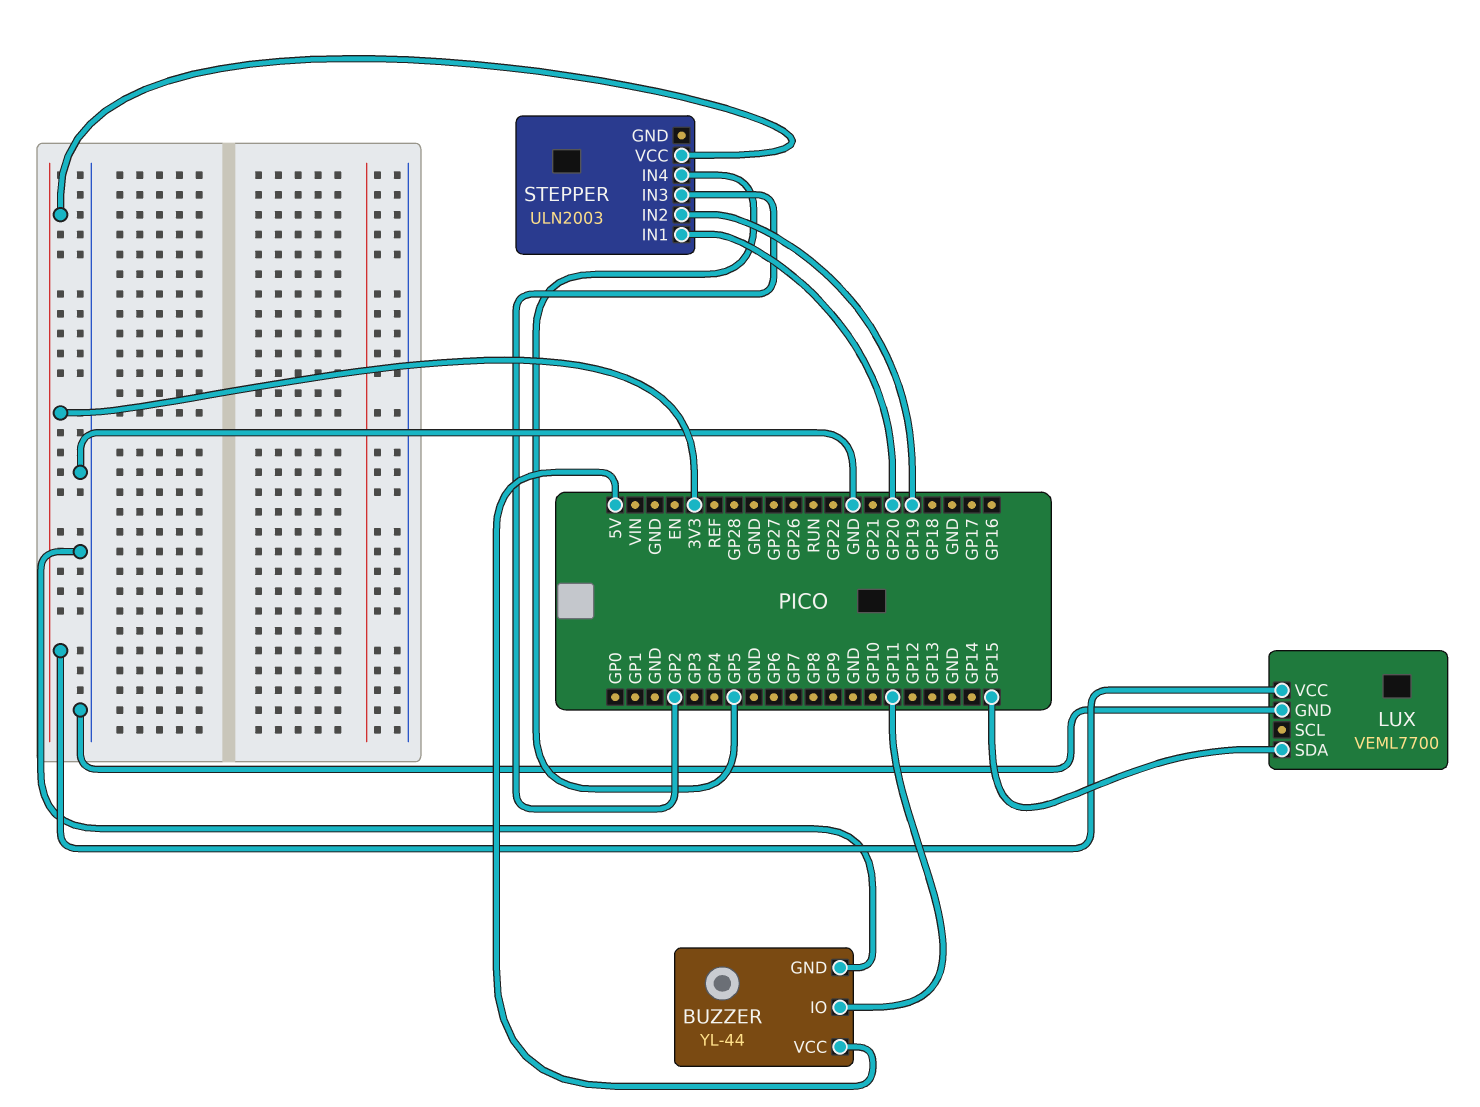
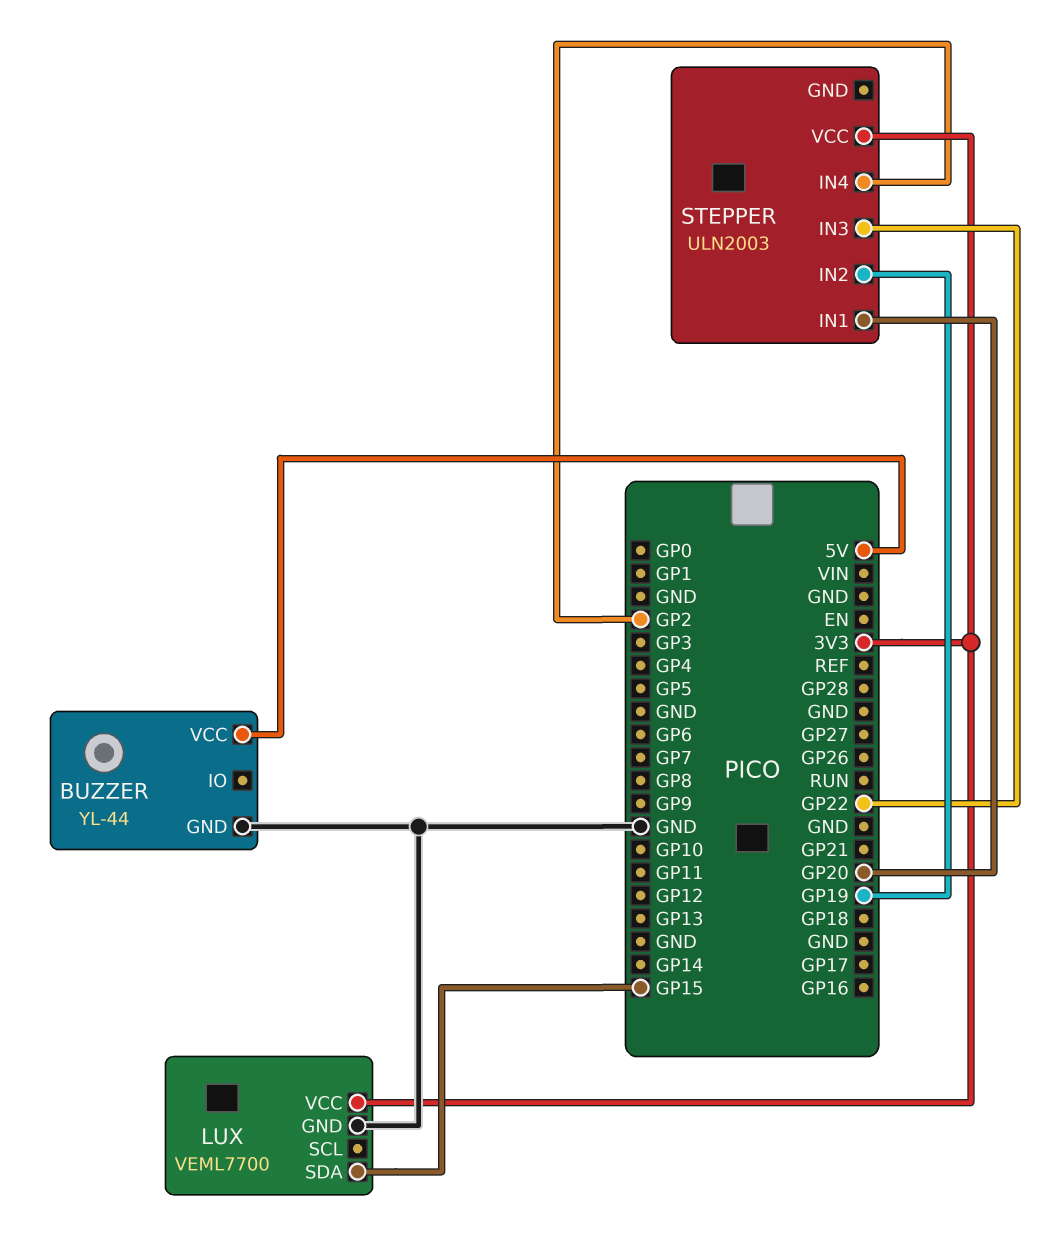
BUZZER pin IO: GP11 -> none
STEPPER pin IN3: GP2 -> GP22
STEPPER pin IN4: GP5 -> GP2

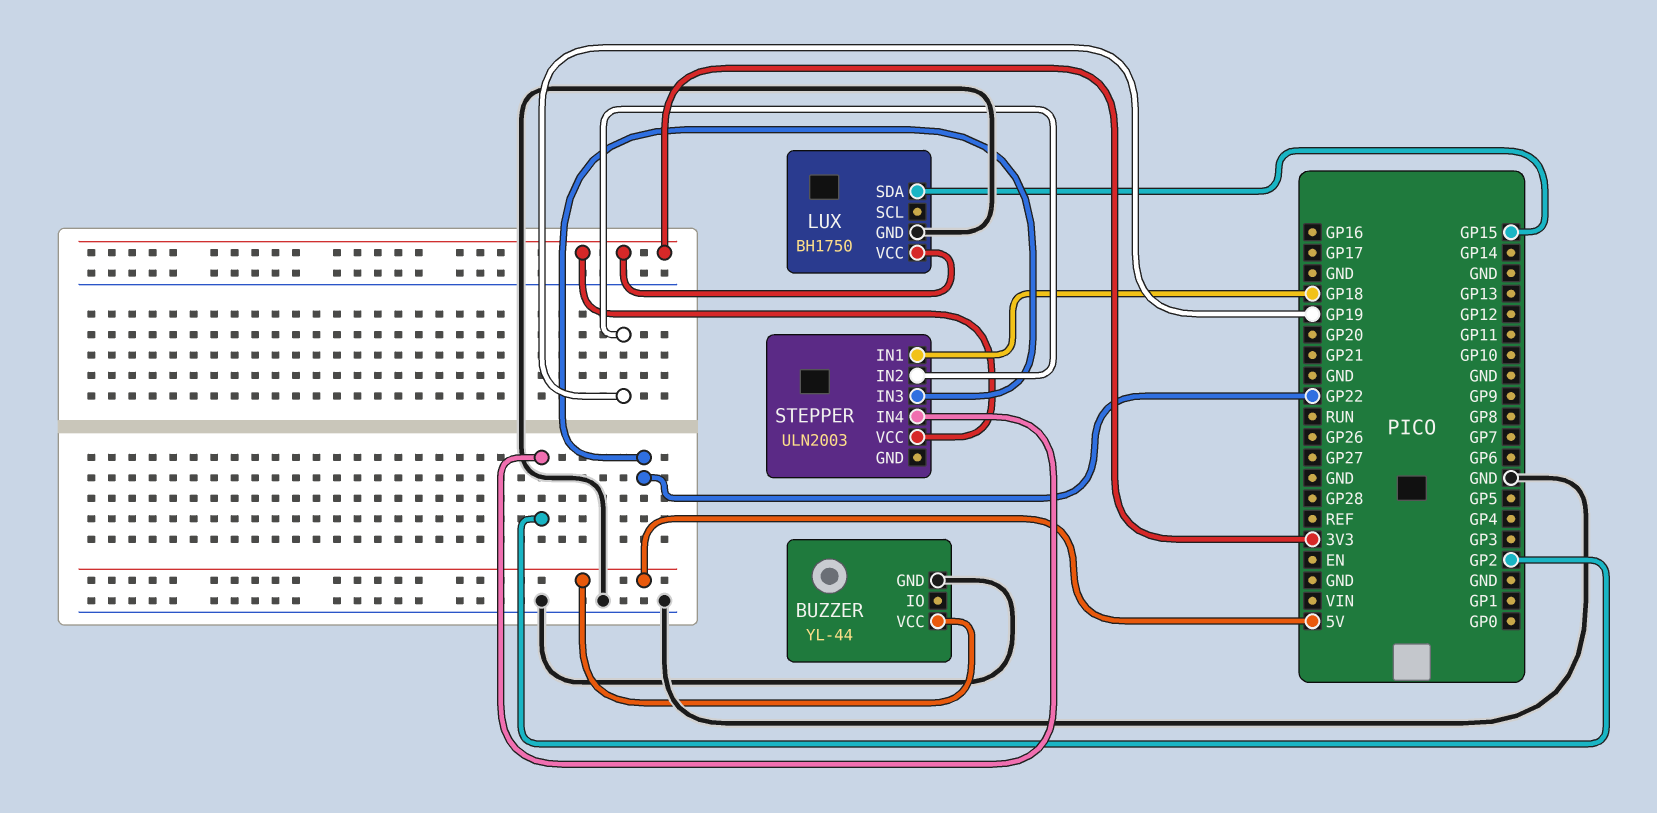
LUX: VEML7700 -> BH1750
STEPPER pin IN1: GP20 -> GP18

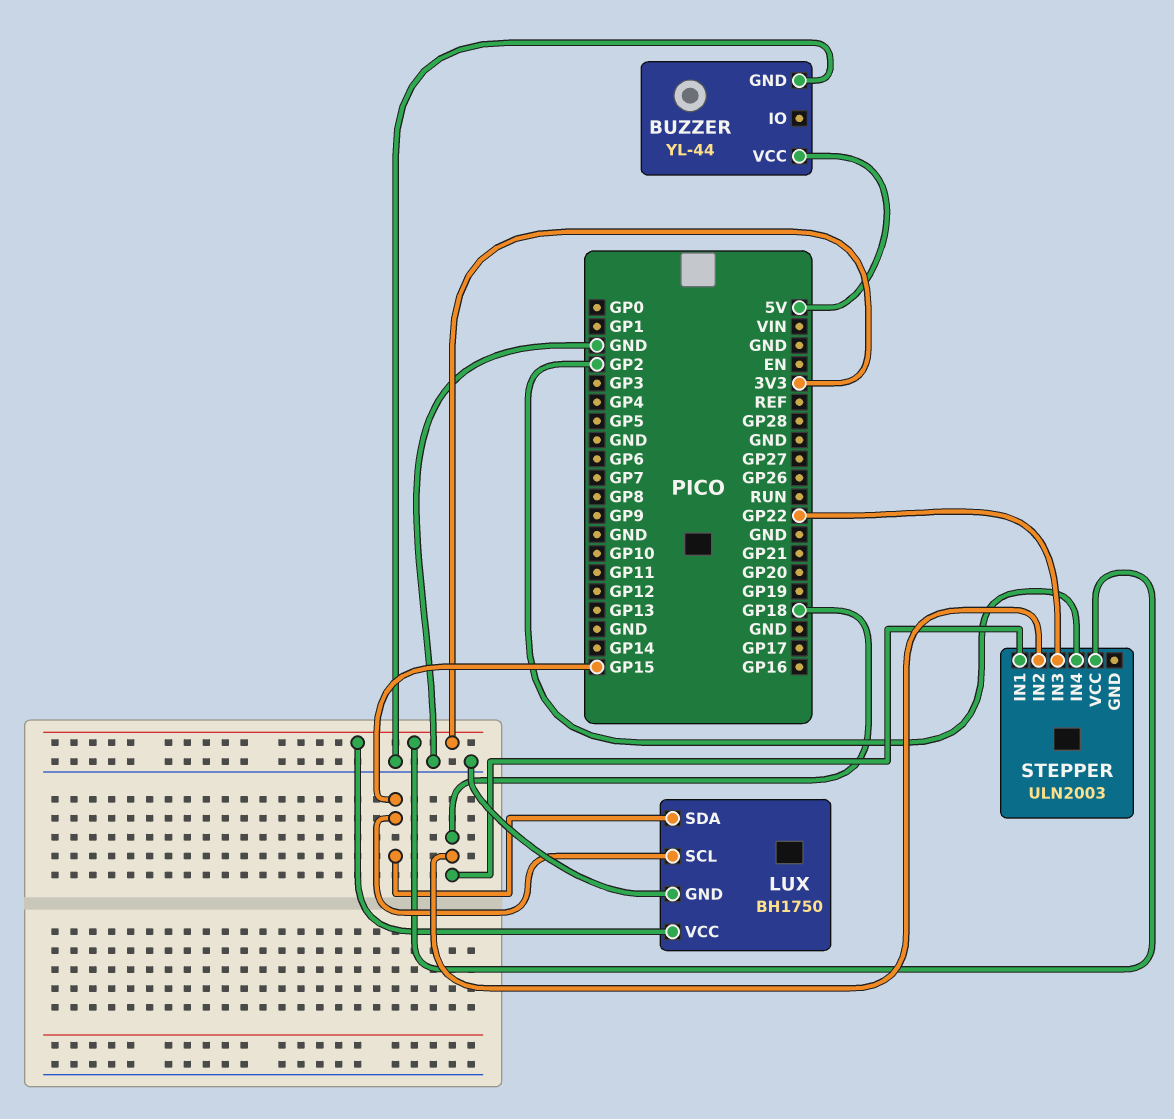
LUX pin SCL: none -> GP15
STEPPER pin IN2: GP19 -> GP18

